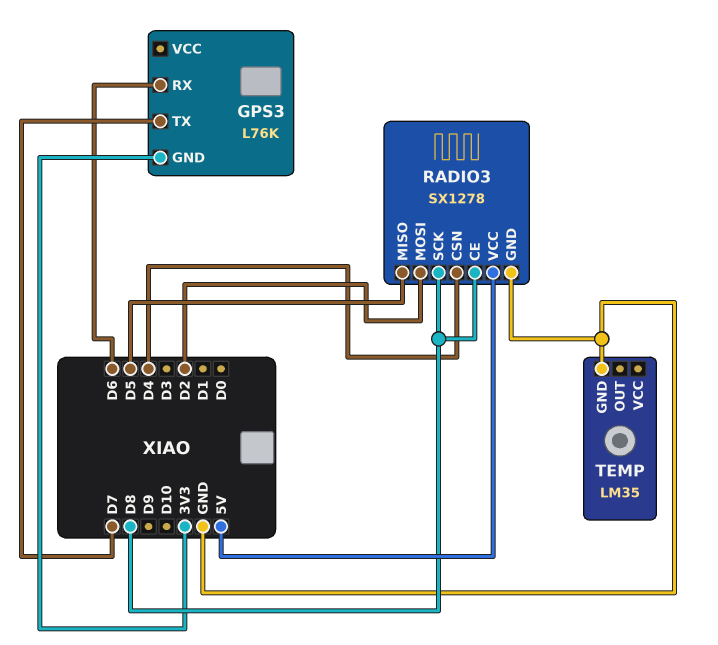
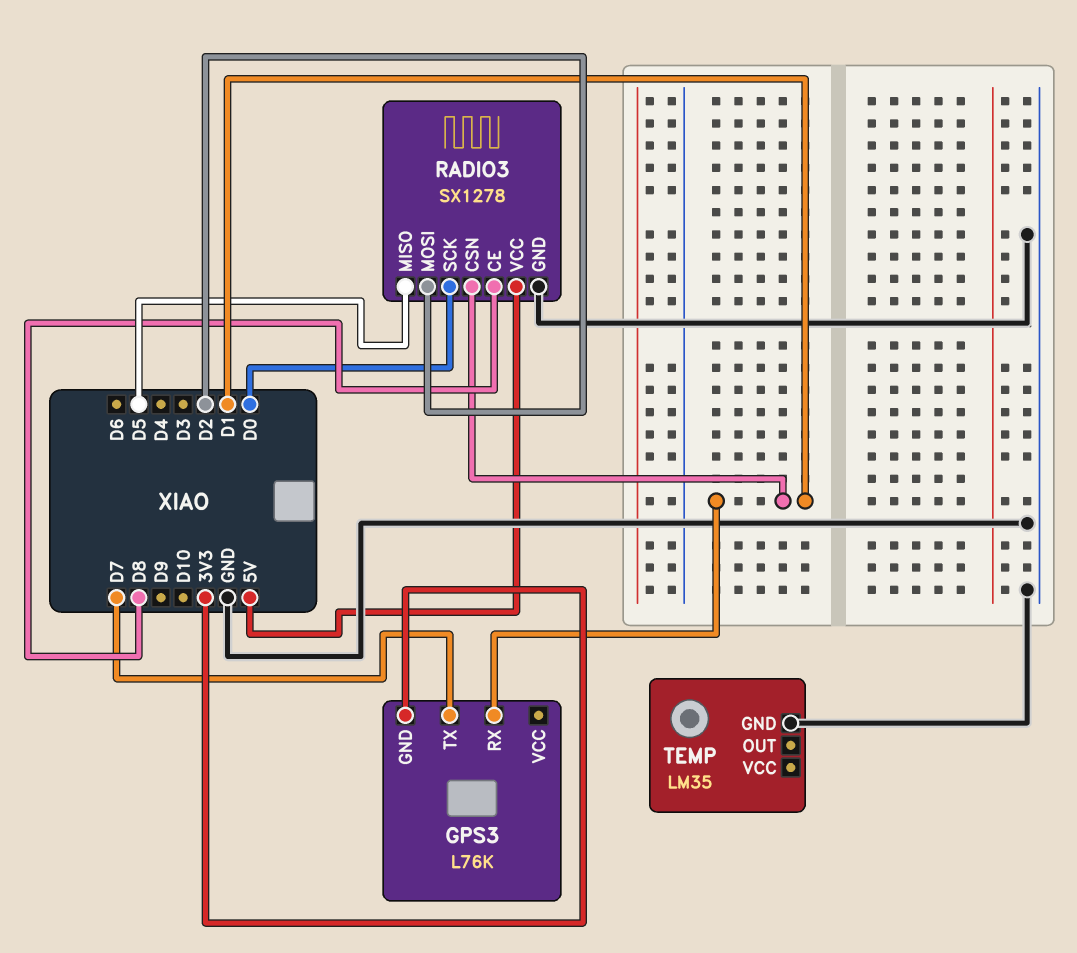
GPS3 pin RX: D6 -> D1
RADIO3 pin CSN: D4 -> D1
RADIO3 pin SCK: D8 -> D0

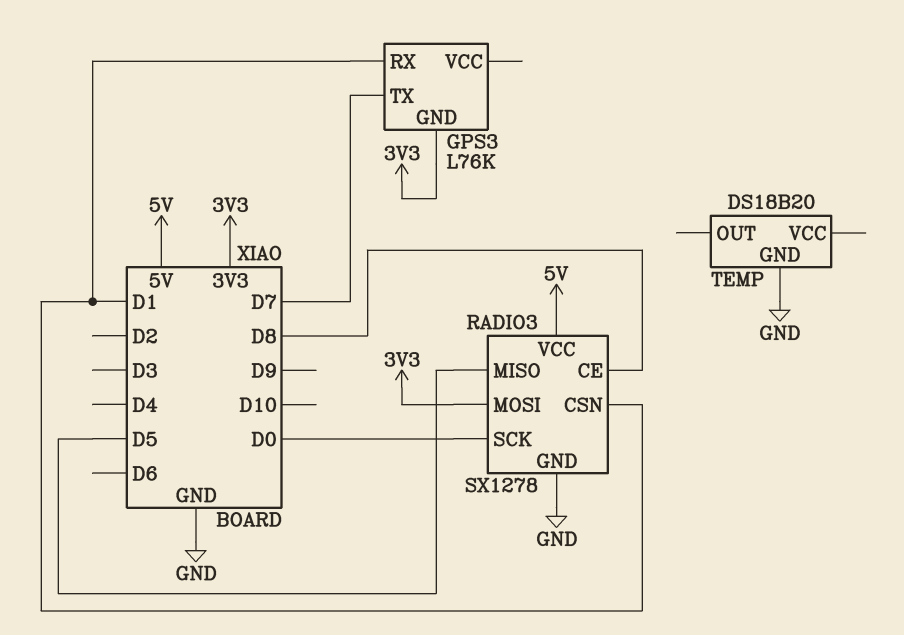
RADIO3 pin MOSI: D2 -> 3V3
TEMP: LM35 -> DS18B20

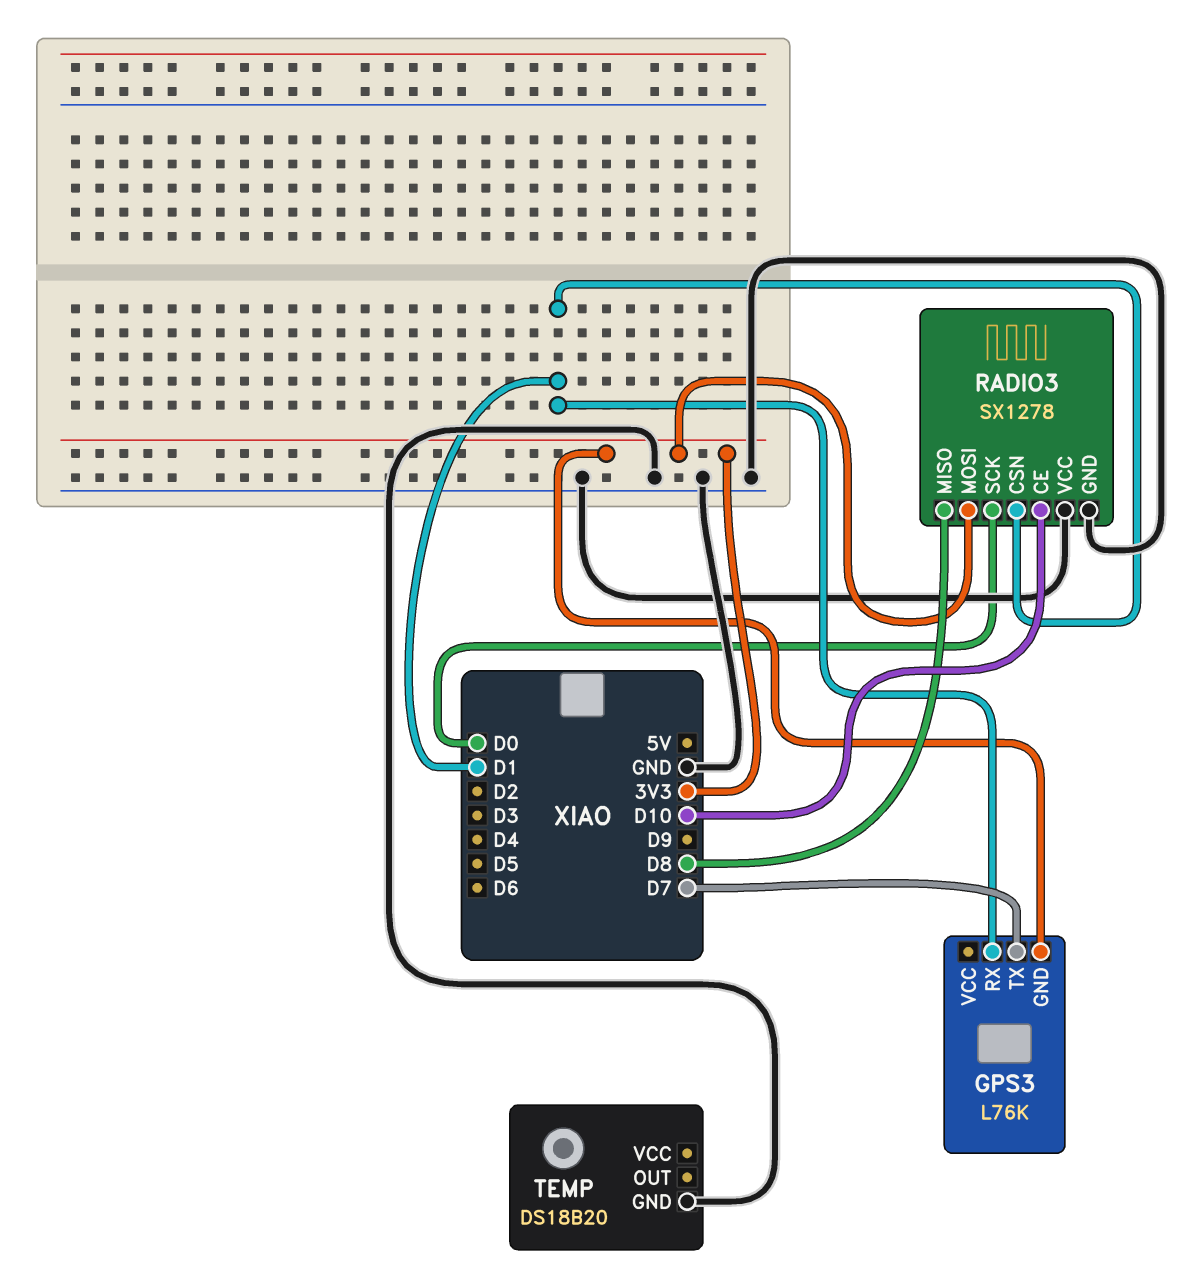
RADIO3 pin CE: D8 -> D10
RADIO3 pin MISO: D5 -> D8
RADIO3 pin VCC: 5V -> GND

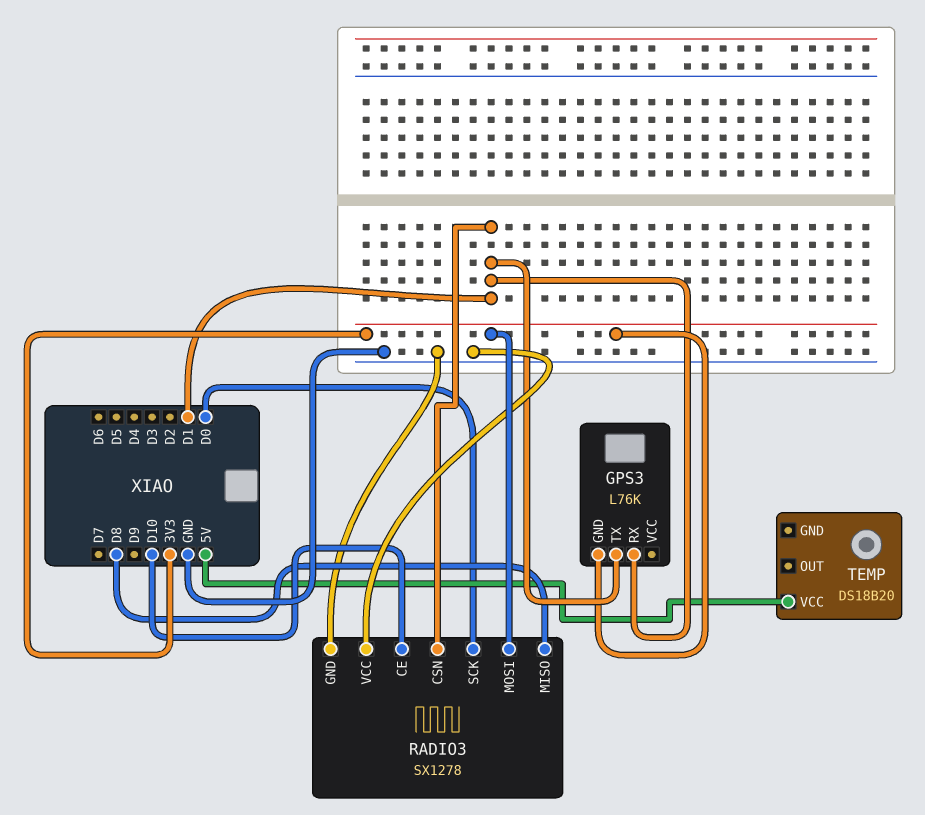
GPS3 pin TX: D7 -> D1
TEMP pin GND: GND -> none
TEMP pin VCC: none -> 5V

